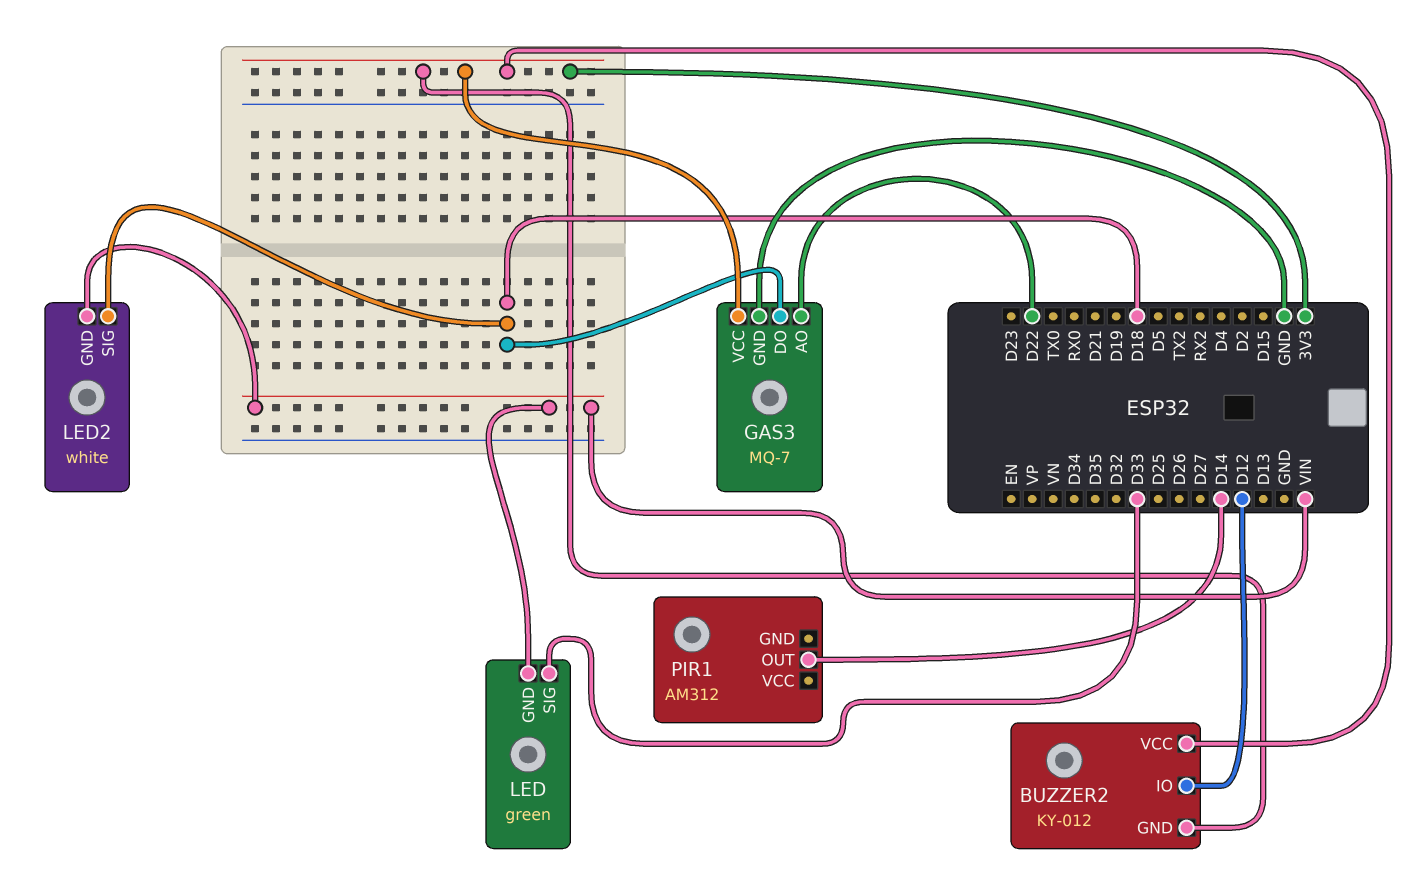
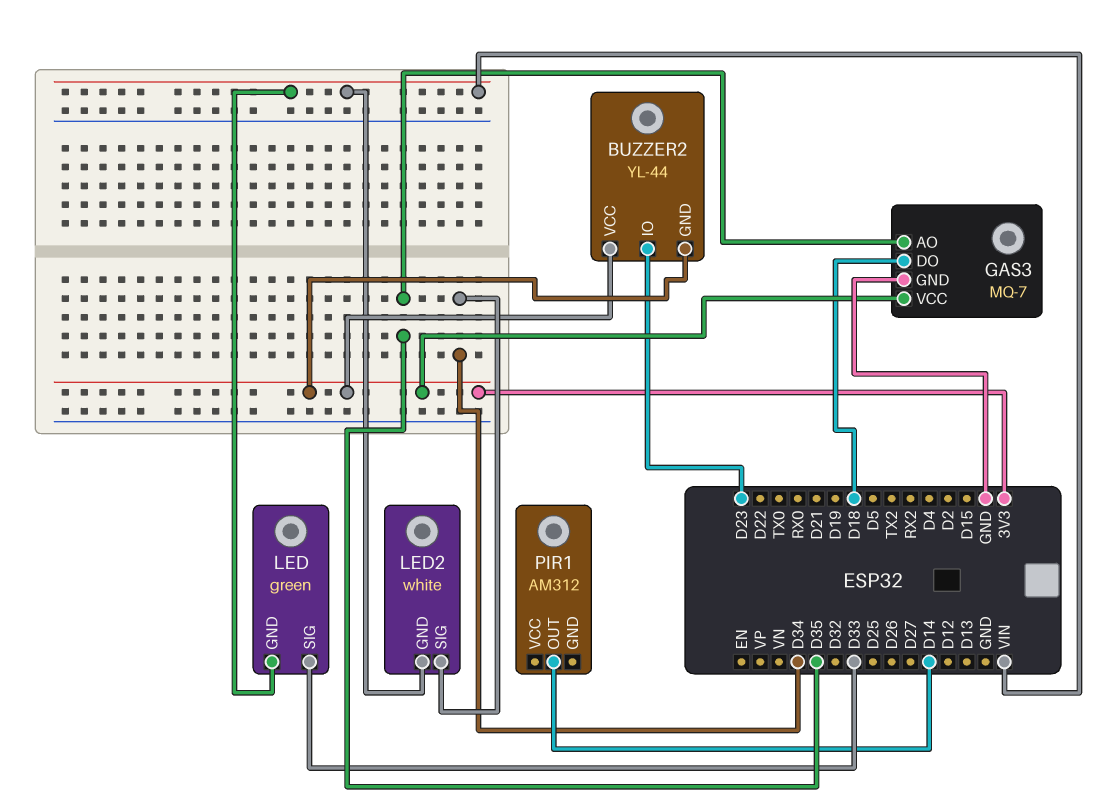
BUZZER2: KY-012 -> YL-44
BUZZER2 pin IO: D12 -> D23
GAS3 pin AO: D22 -> D35
LED2 pin SIG: D18 -> D34

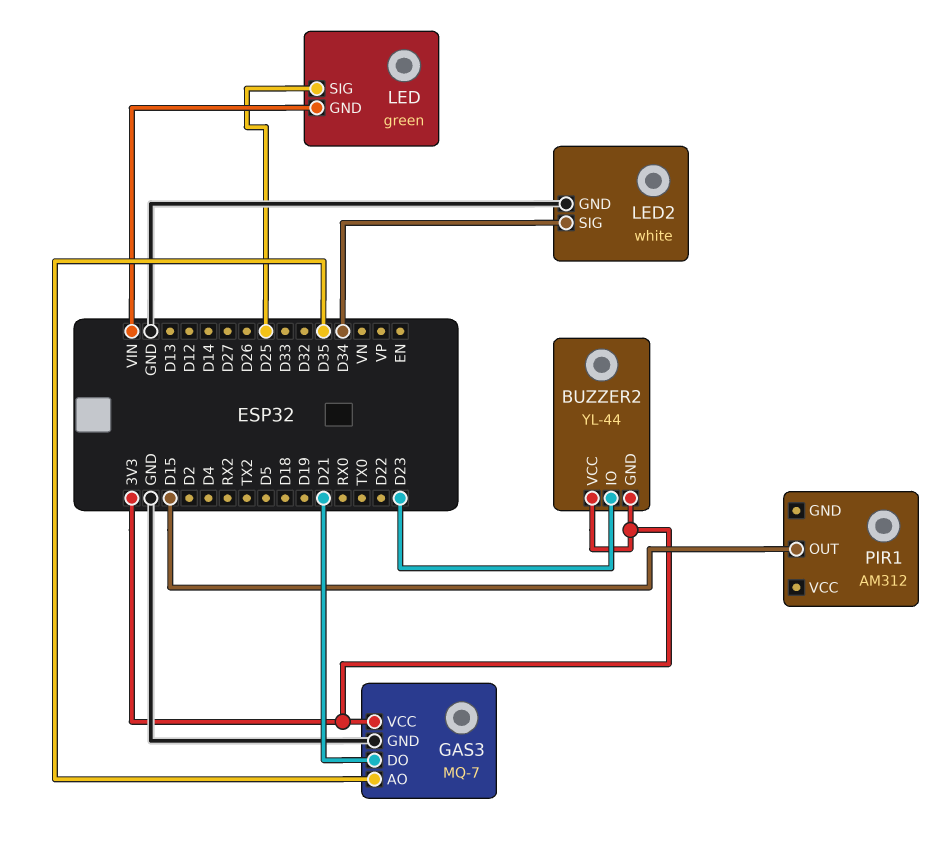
GAS3 pin DO: D18 -> D21
LED pin SIG: D33 -> D25
LED2 pin GND: VIN -> GND
PIR1 pin OUT: D14 -> D15

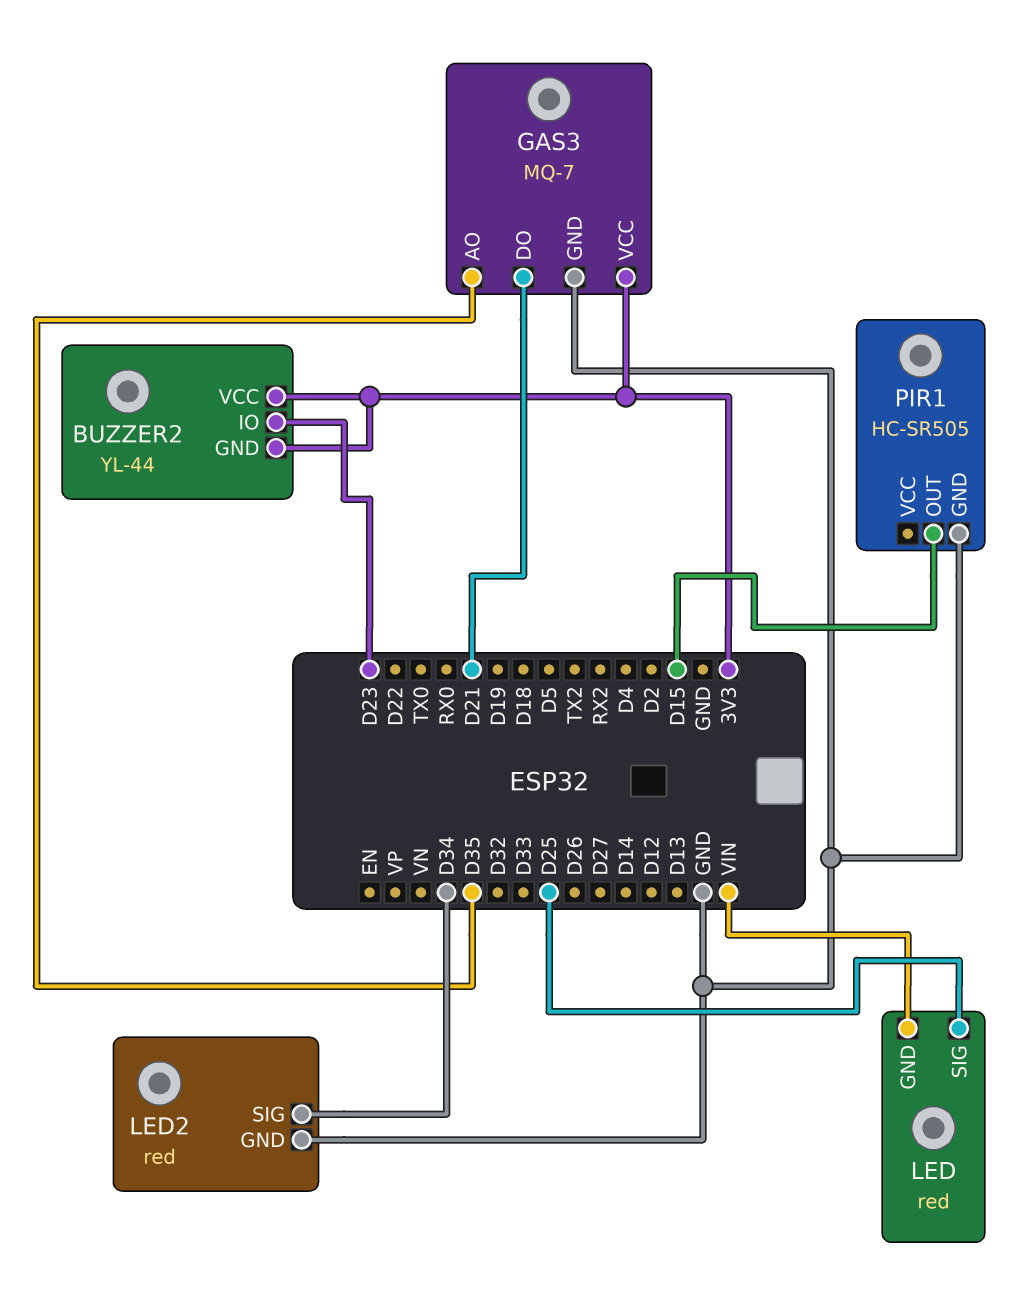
LED: green -> red
LED2: white -> red
PIR1: AM312 -> HC-SR505
PIR1 pin GND: none -> GND

